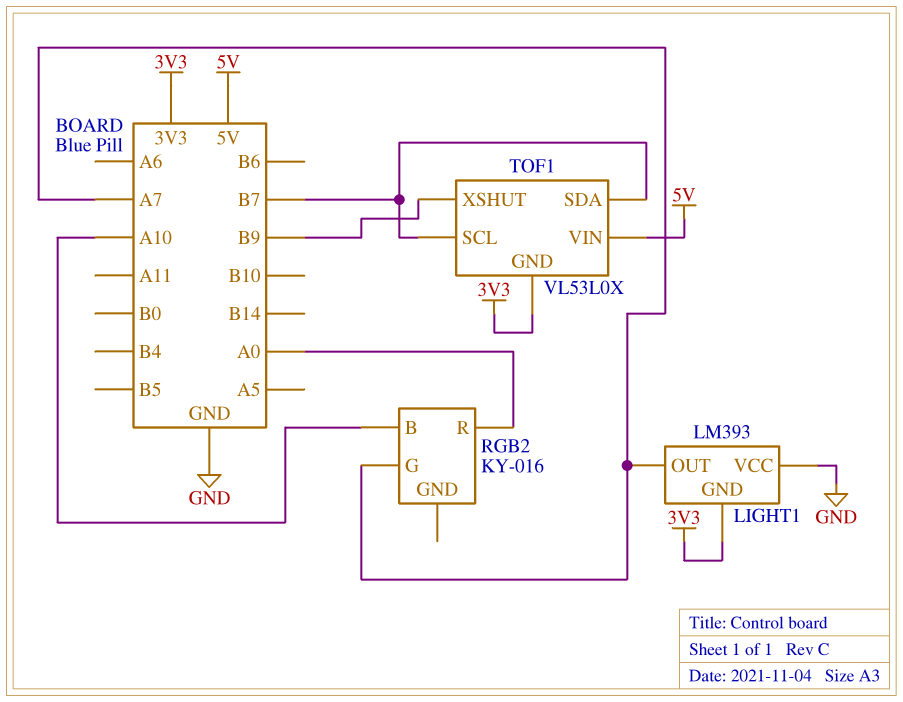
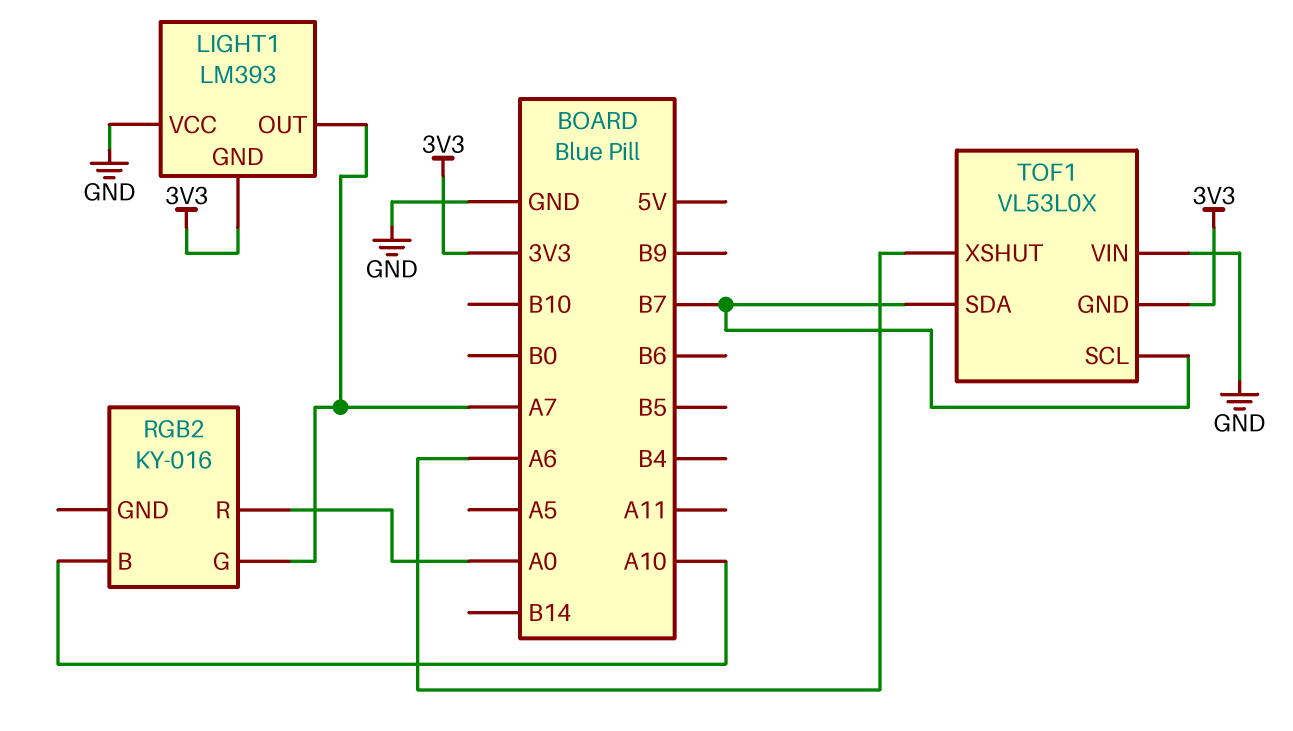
TOF1 pin VIN: 5V -> GND
TOF1 pin XSHUT: B9 -> A6

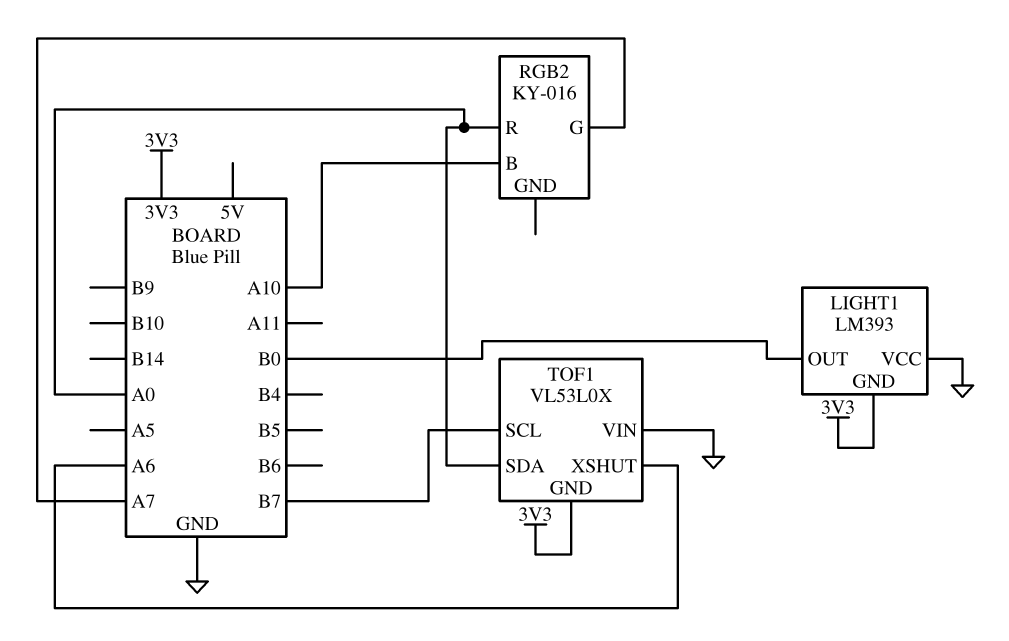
LIGHT1 pin OUT: A7 -> B0
TOF1 pin SDA: B7 -> A0

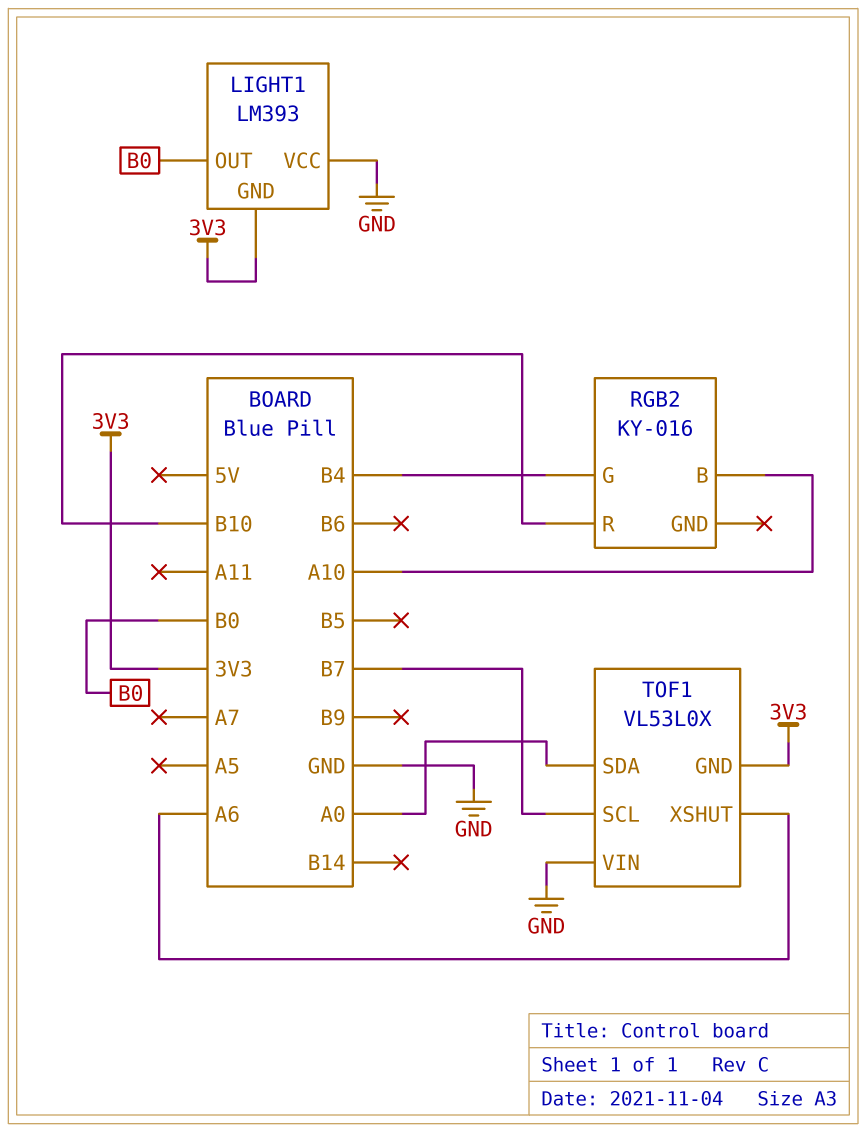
RGB2 pin G: A7 -> B4
RGB2 pin R: A0 -> B10

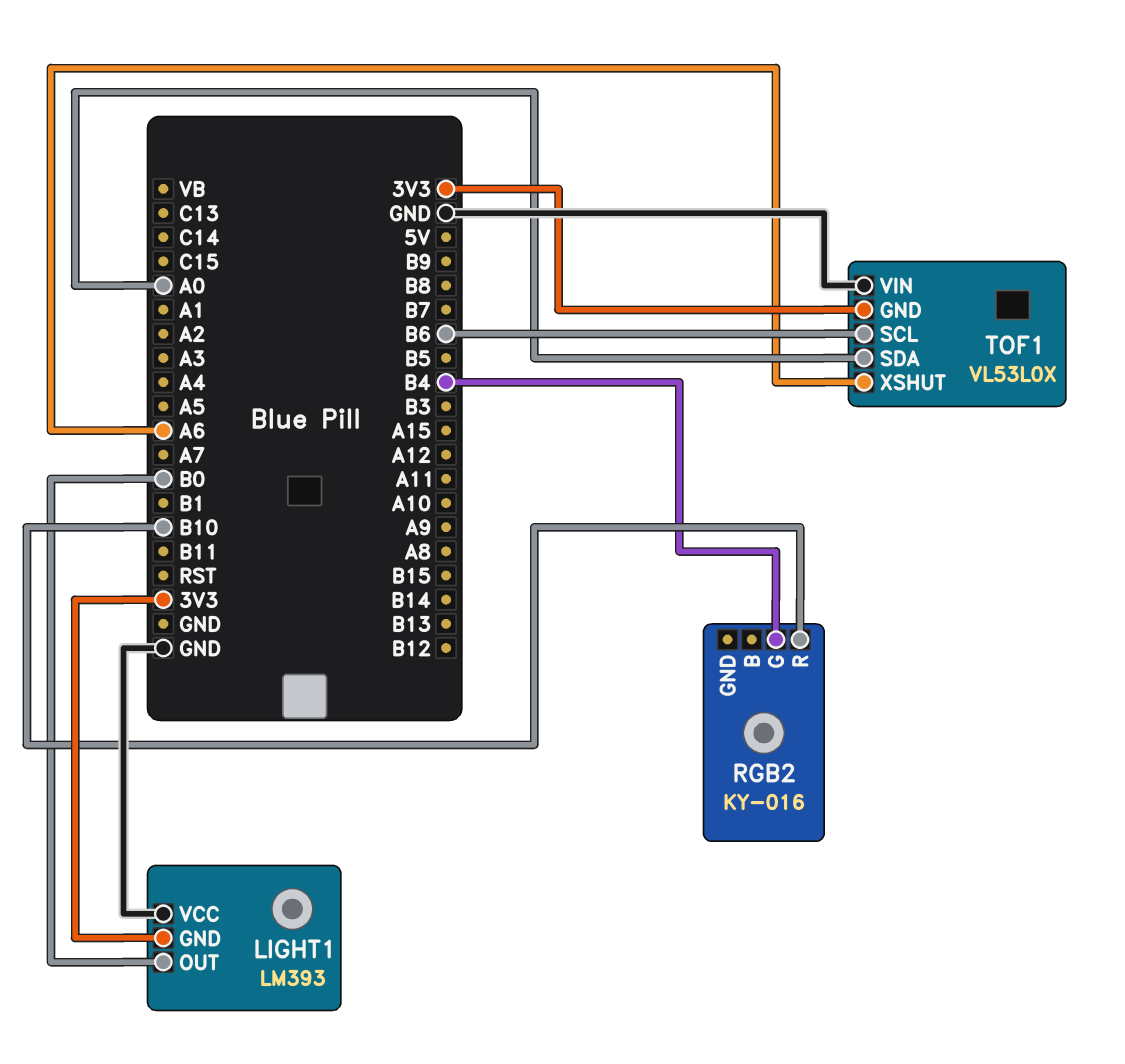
RGB2 pin B: A10 -> none
TOF1 pin SCL: B7 -> B6

